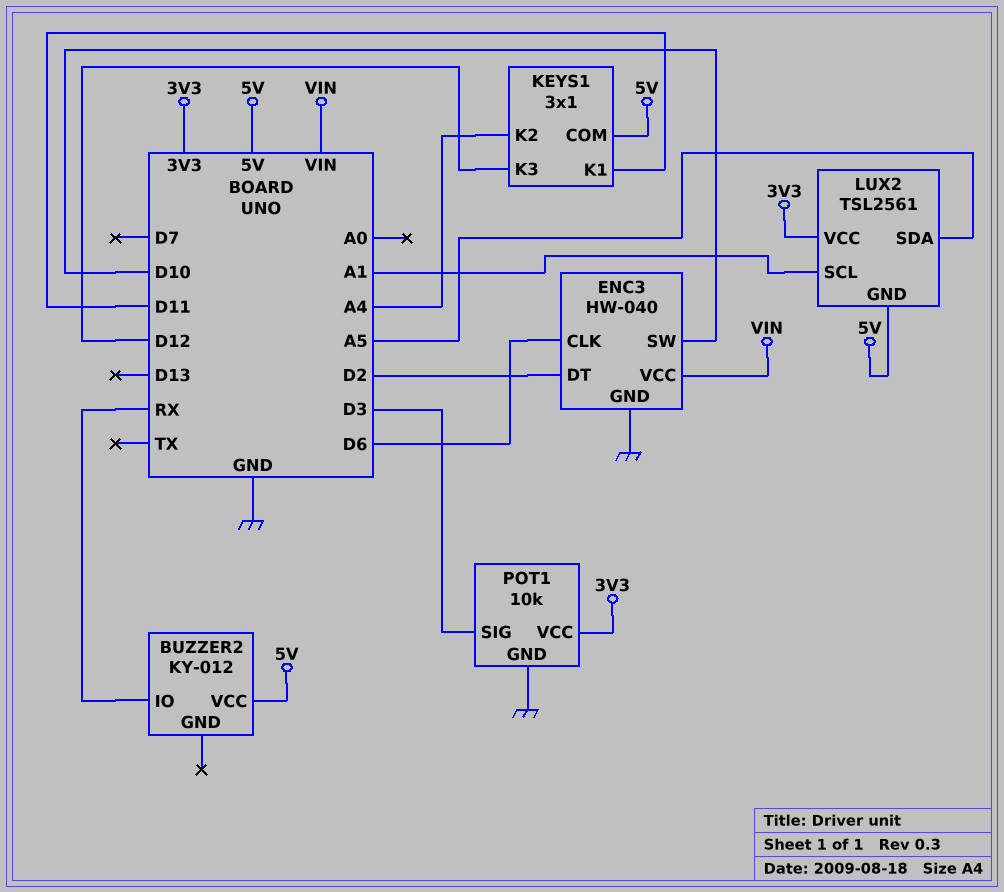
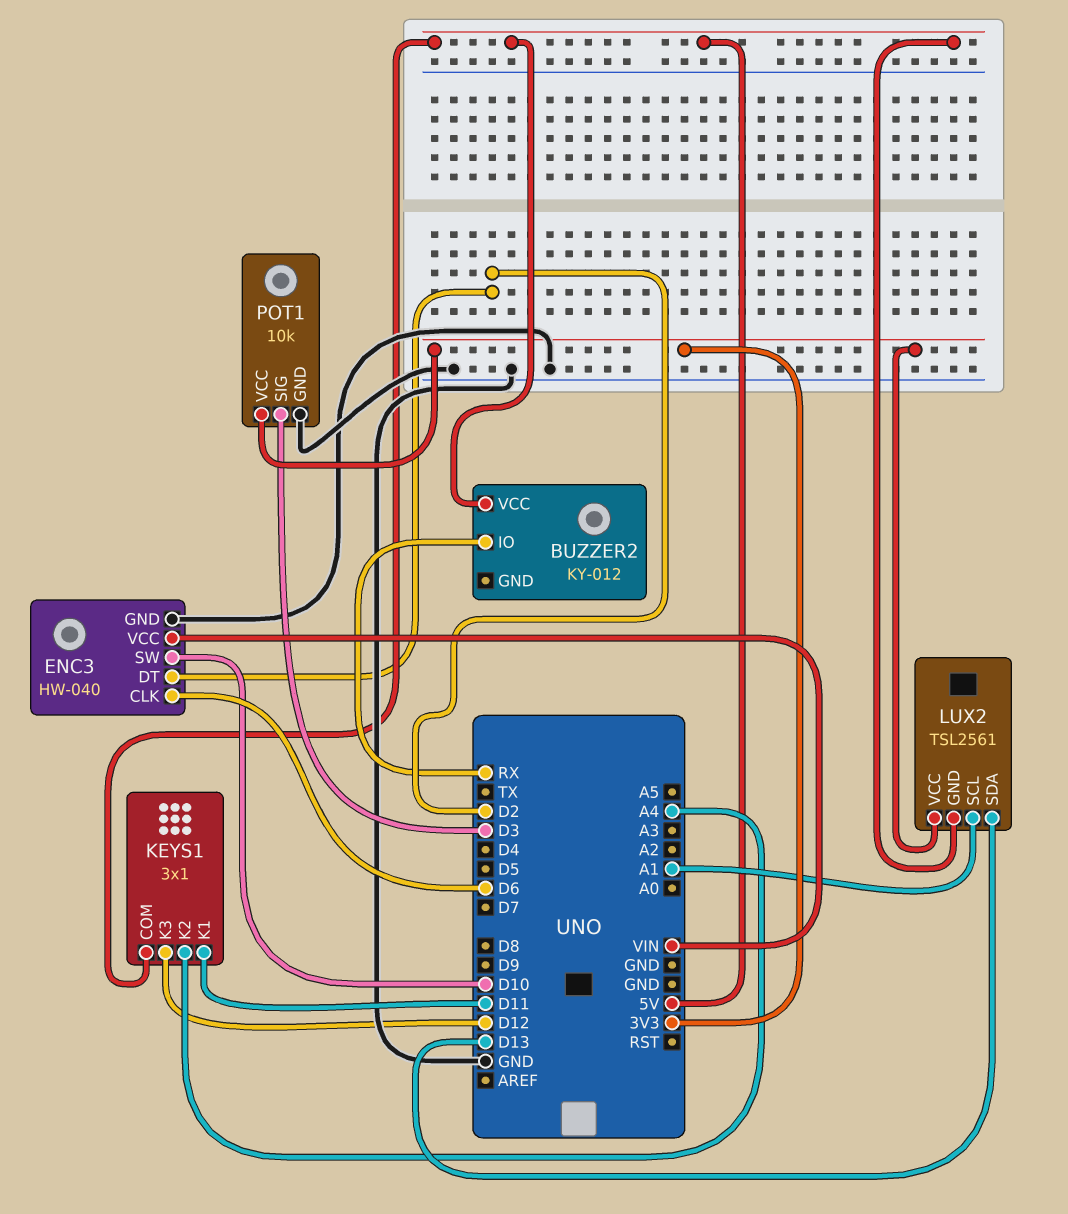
LUX2 pin SDA: A5 -> D13

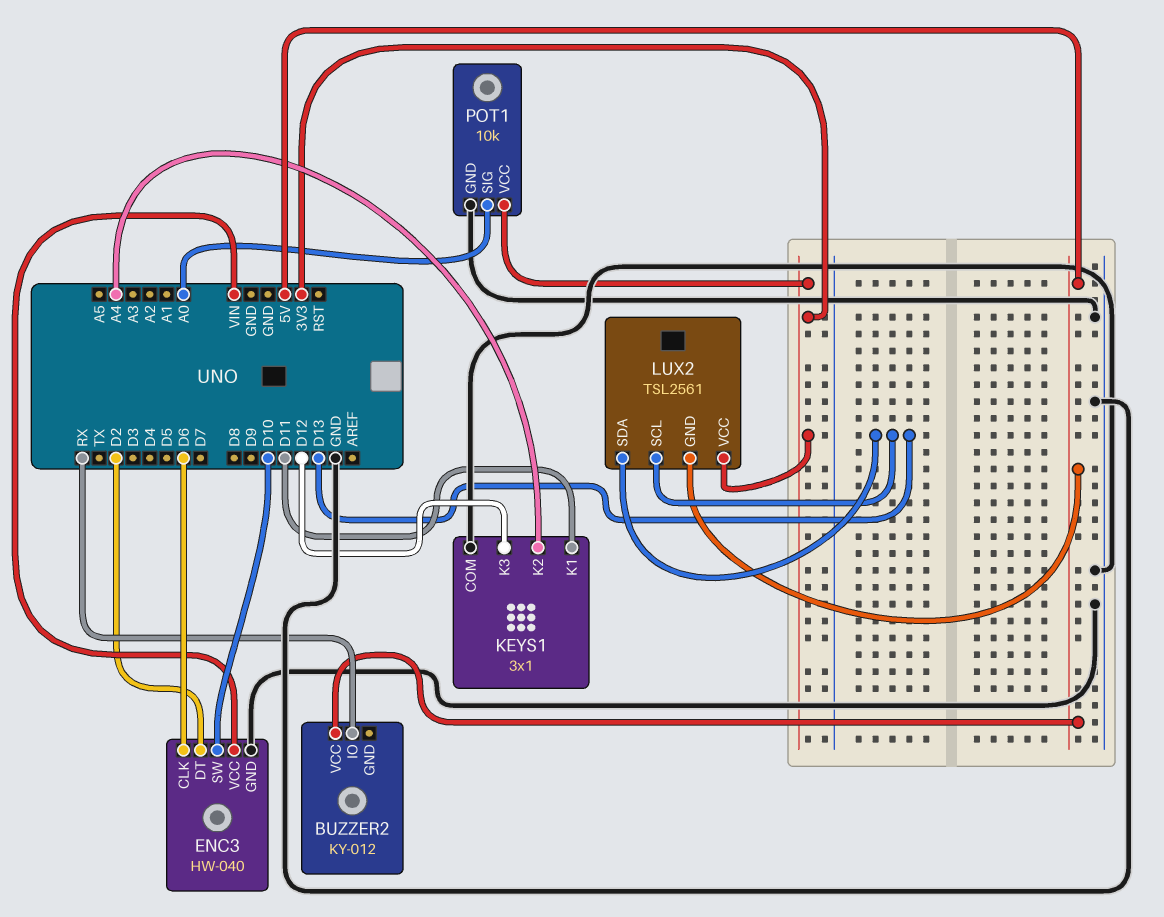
KEYS1 pin COM: 5V -> GND
LUX2 pin SCL: A1 -> D13
POT1 pin SIG: D3 -> A0

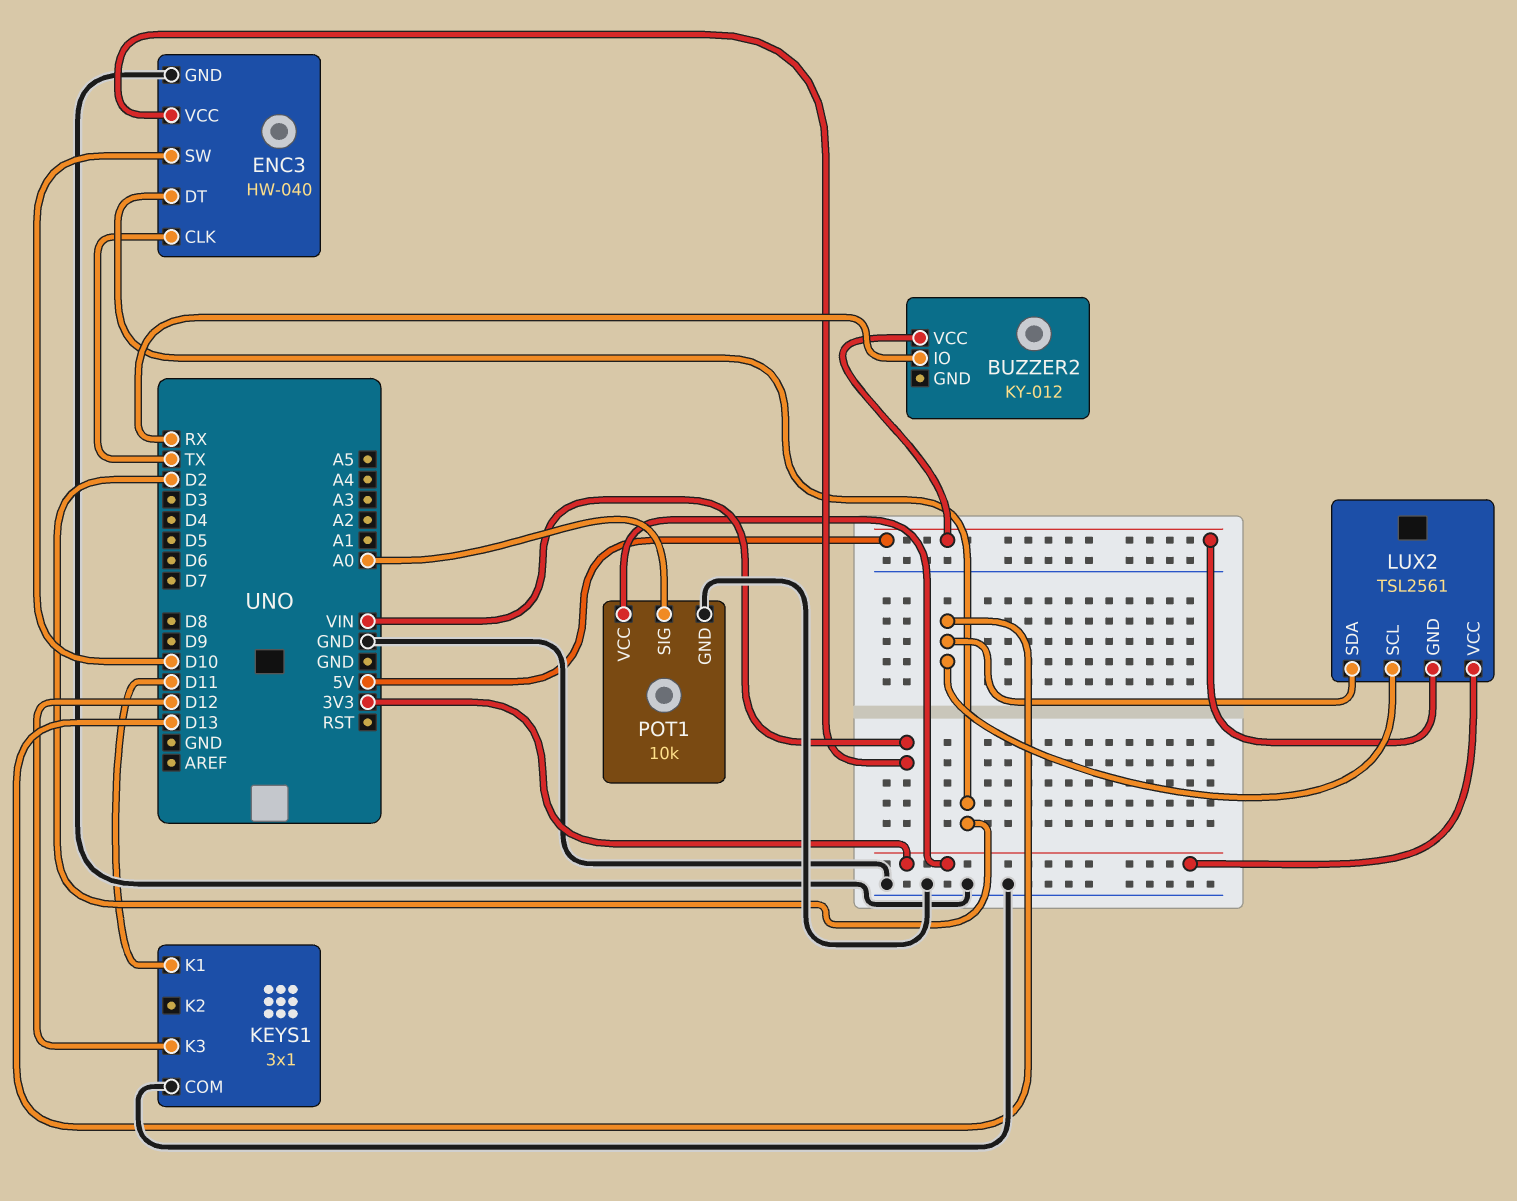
ENC3 pin CLK: D6 -> TX
KEYS1 pin K2: A4 -> none

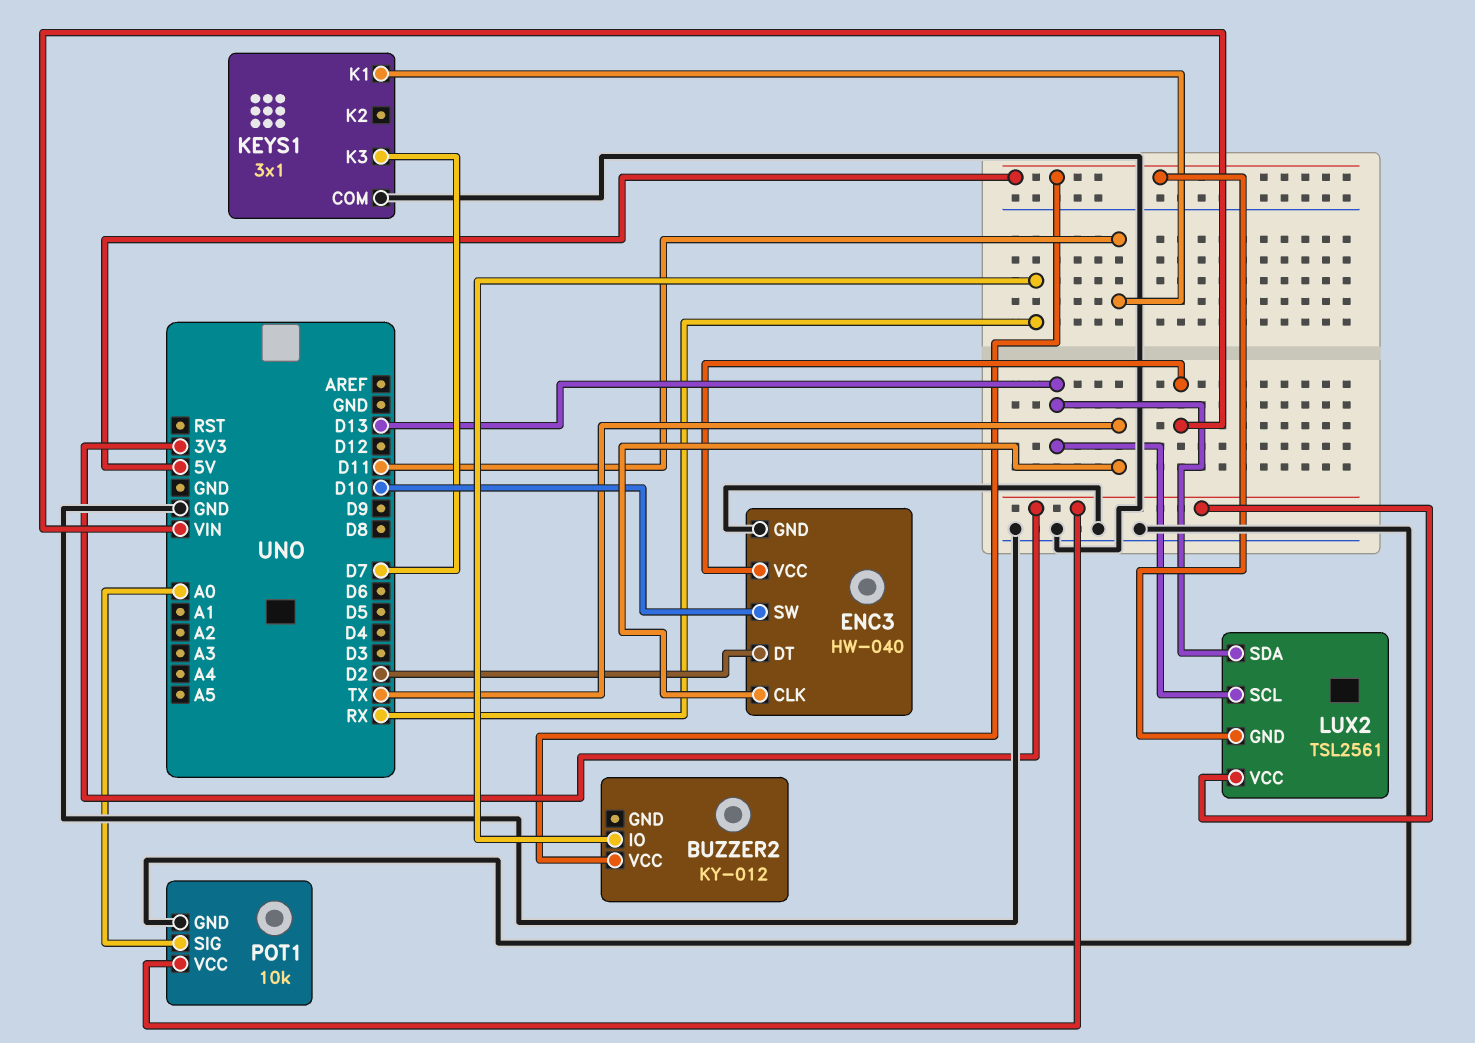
KEYS1 pin K3: D12 -> D7

